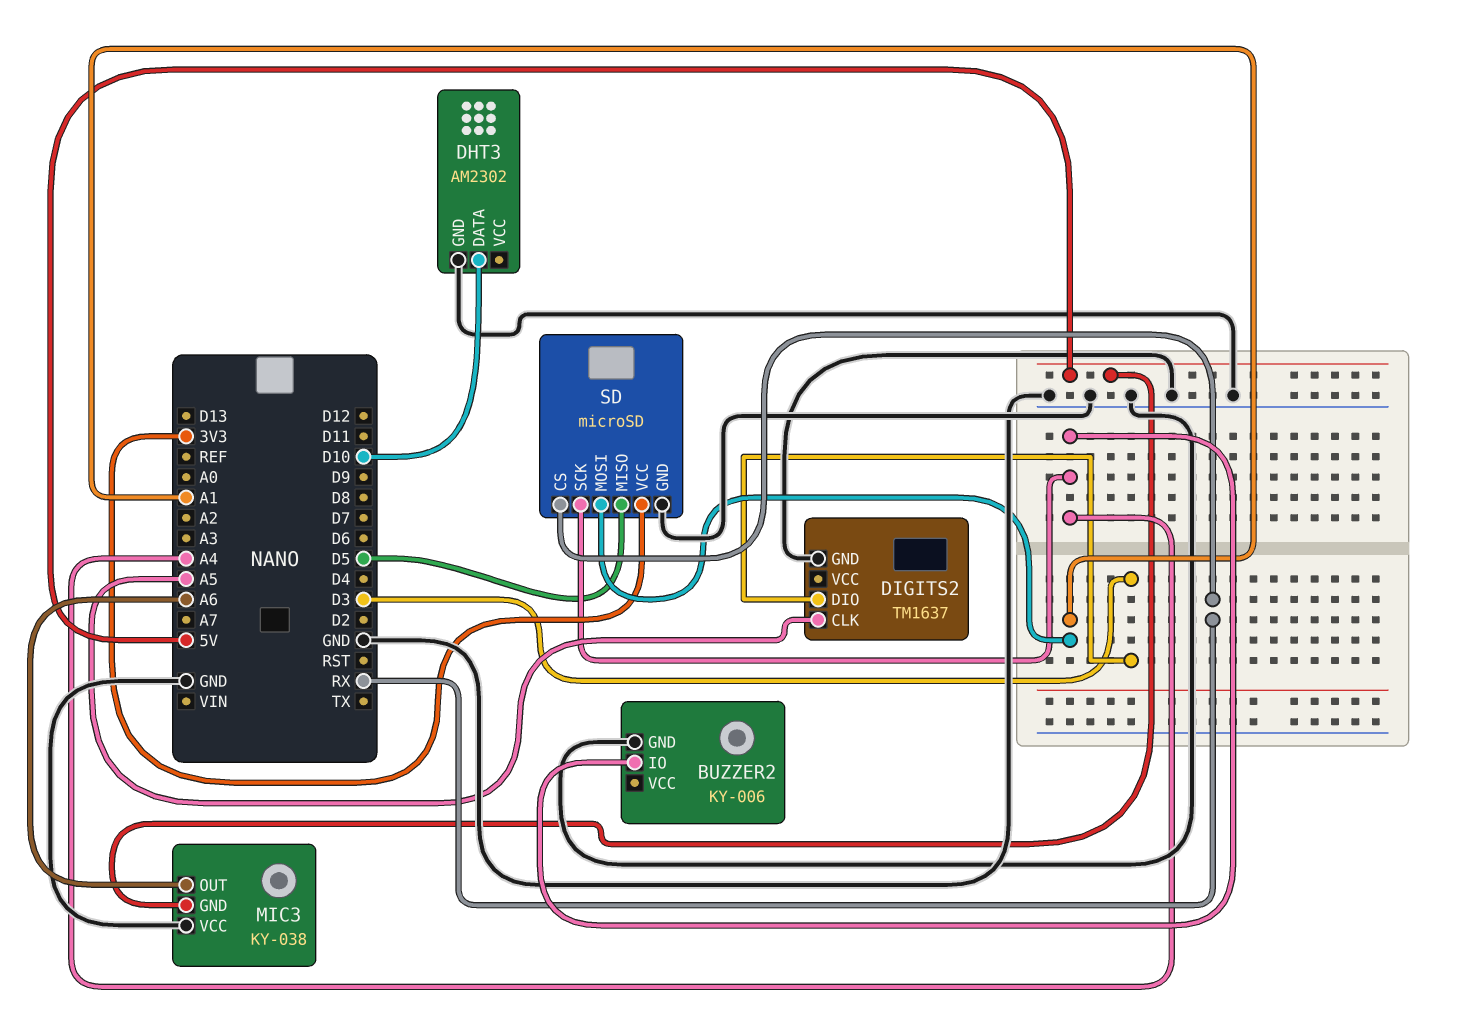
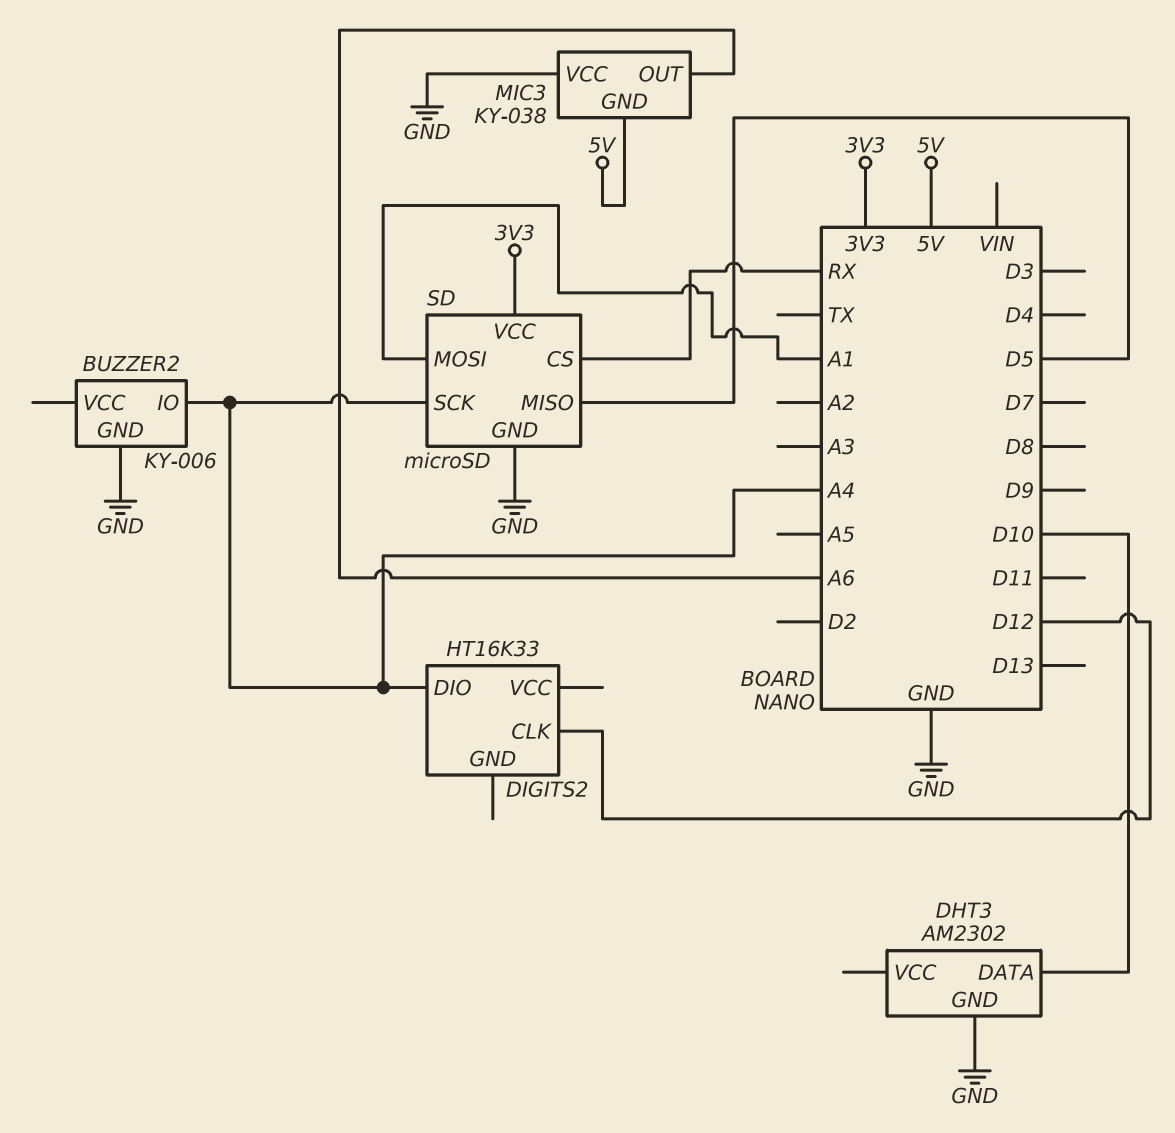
DIGITS2: TM1637 -> HT16K33
DIGITS2 pin CLK: A5 -> D12
DIGITS2 pin DIO: D3 -> A4
DIGITS2 pin GND: GND -> none

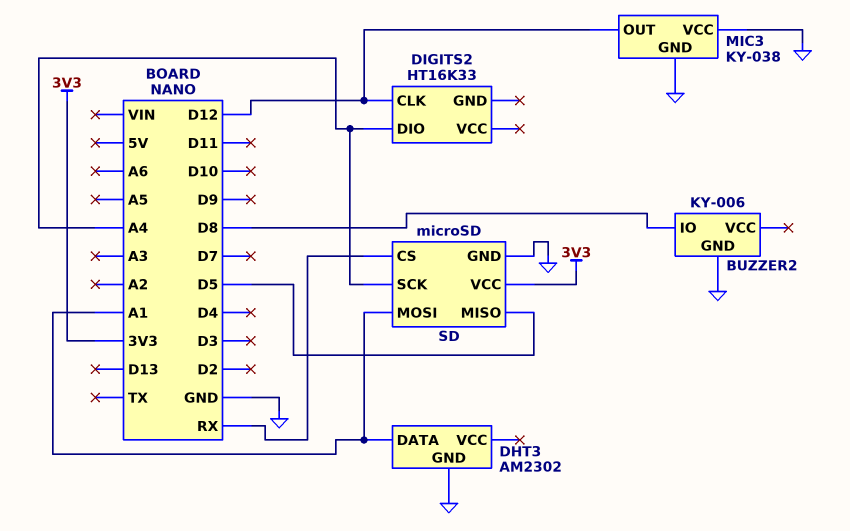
BUZZER2 pin IO: A4 -> D8
DHT3 pin DATA: D10 -> A1
MIC3 pin GND: 5V -> GND
MIC3 pin OUT: A6 -> D12

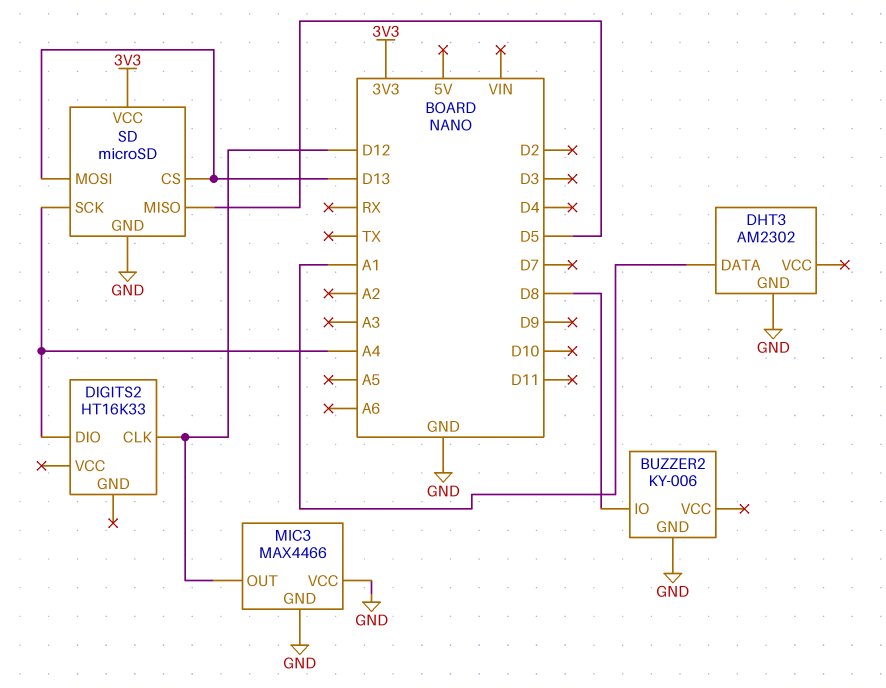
MIC3: KY-038 -> MAX4466
SD pin CS: RX -> D13
SD pin MOSI: A1 -> D13

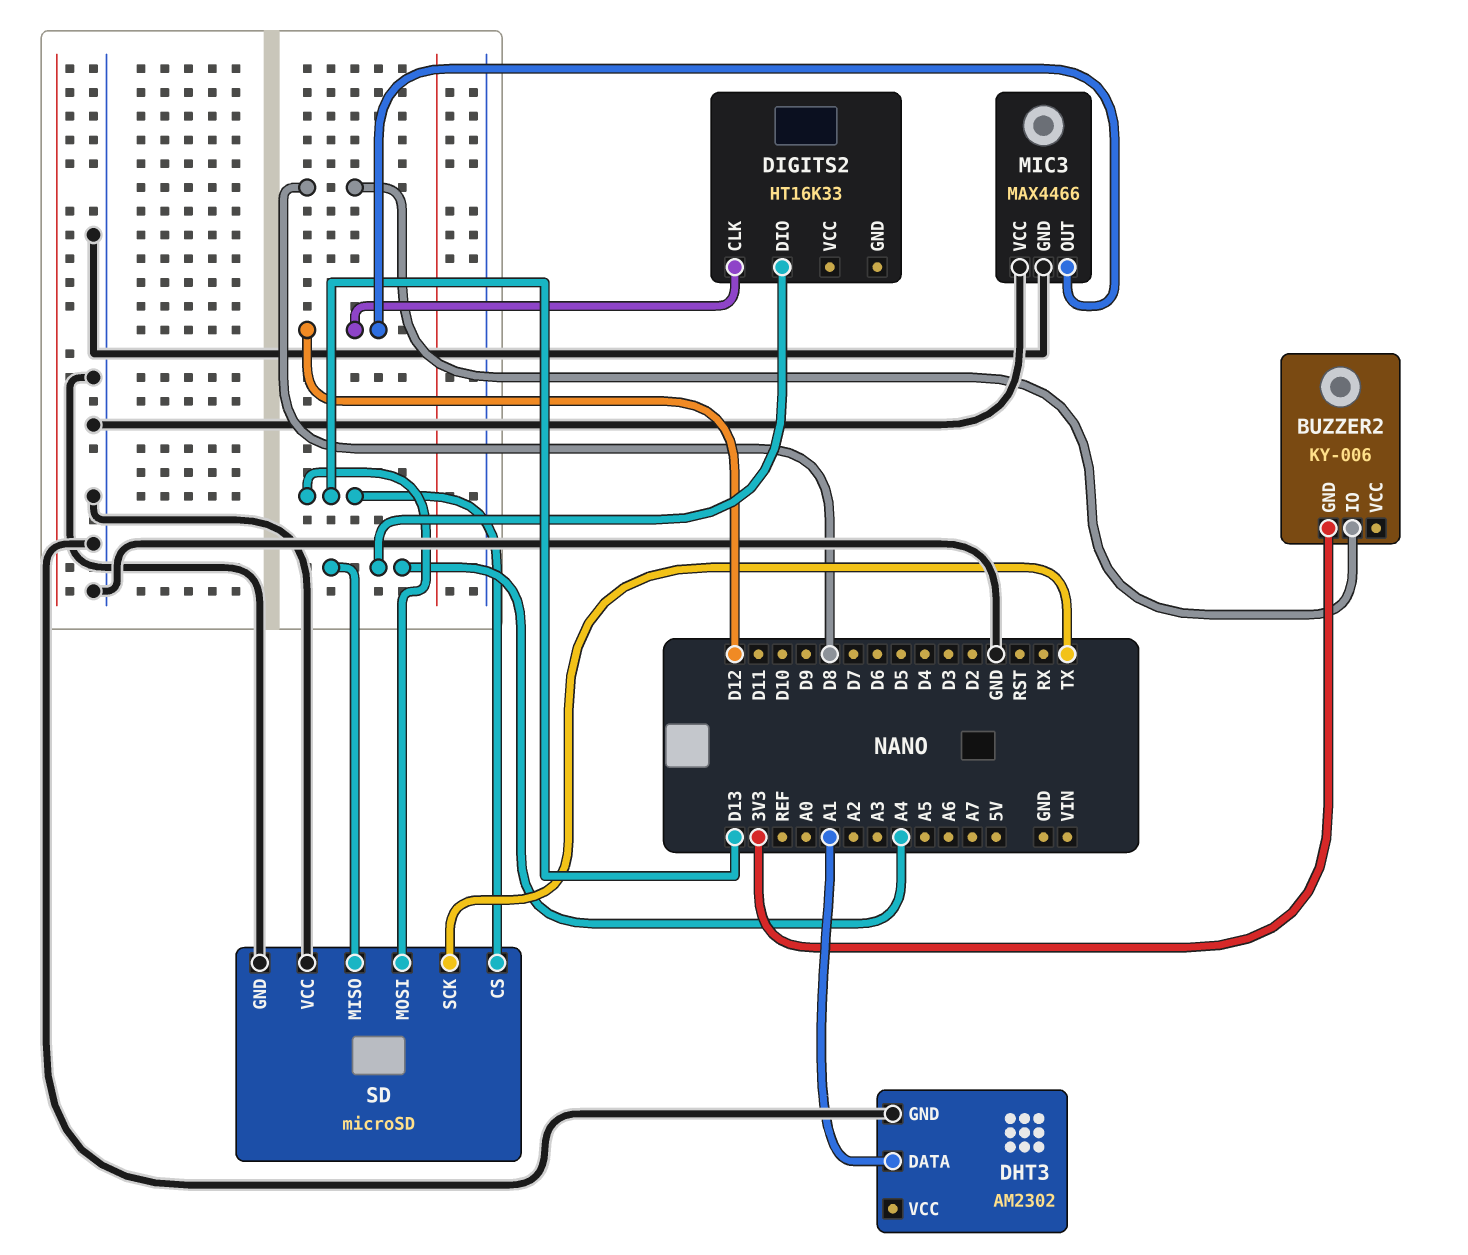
BUZZER2 pin GND: GND -> 3V3
SD pin MISO: D5 -> A4
SD pin SCK: A4 -> TX
SD pin VCC: 3V3 -> GND

